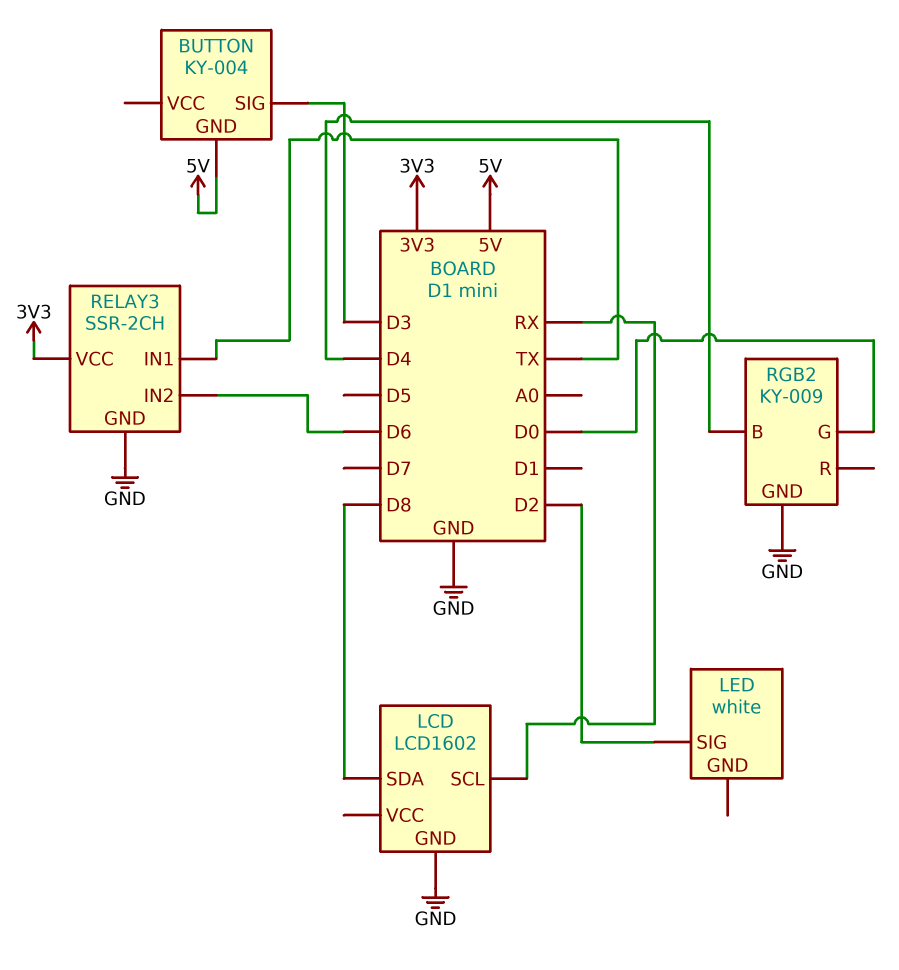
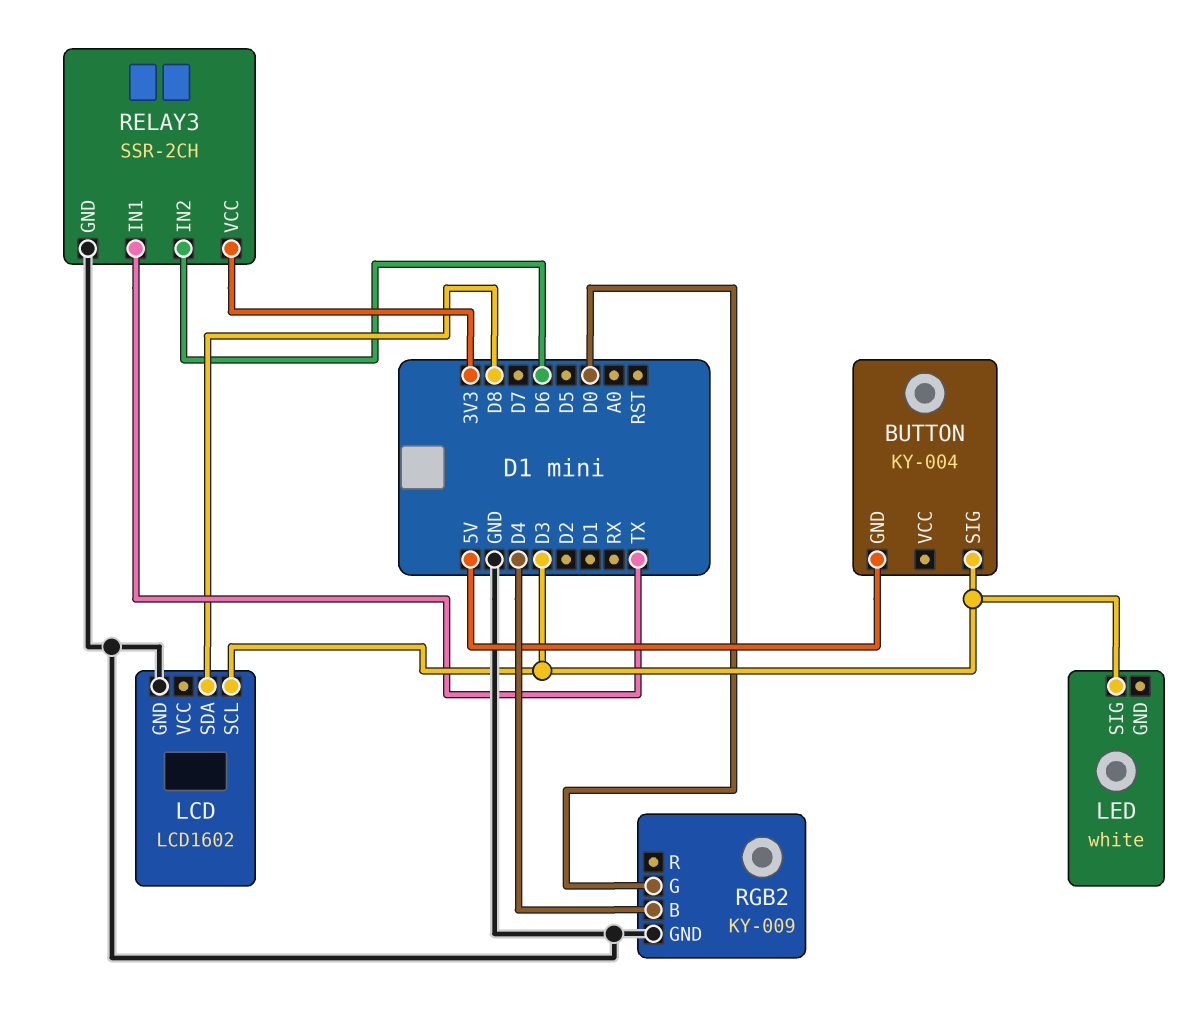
LCD pin SCL: RX -> D3
LED pin SIG: D2 -> D3

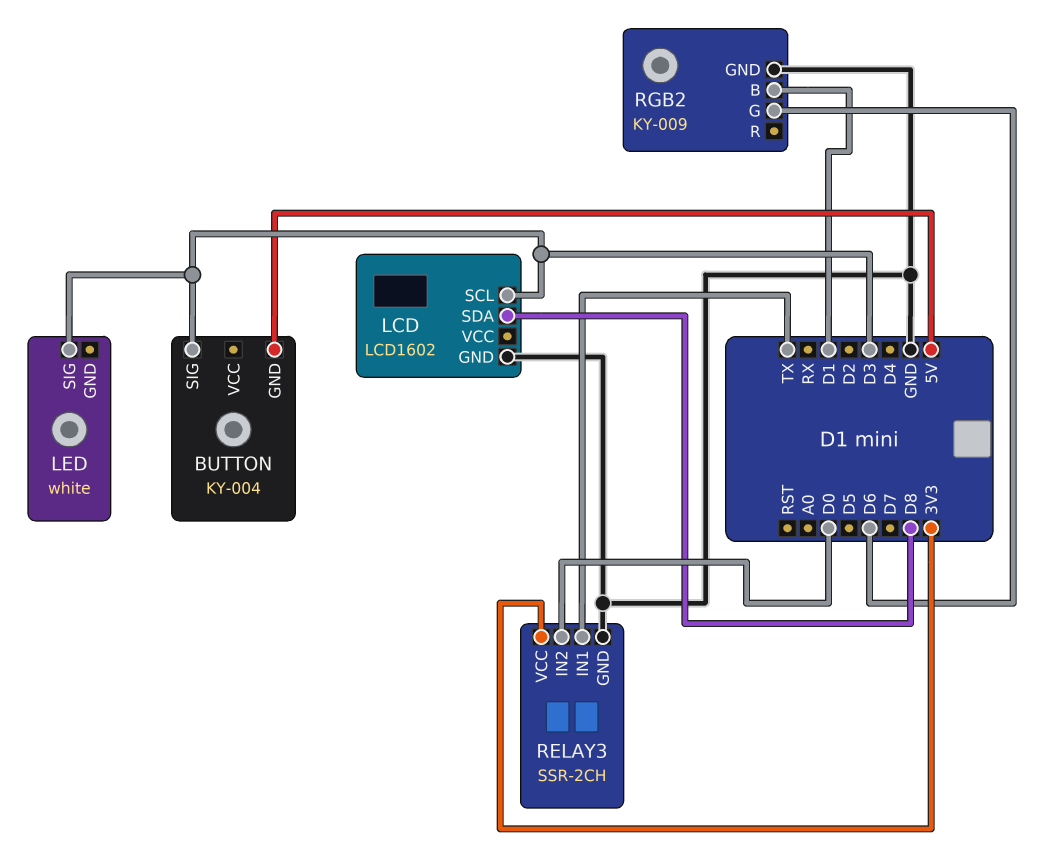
RELAY3 pin IN2: D6 -> D0
RGB2 pin B: D4 -> D1
RGB2 pin G: D0 -> D6

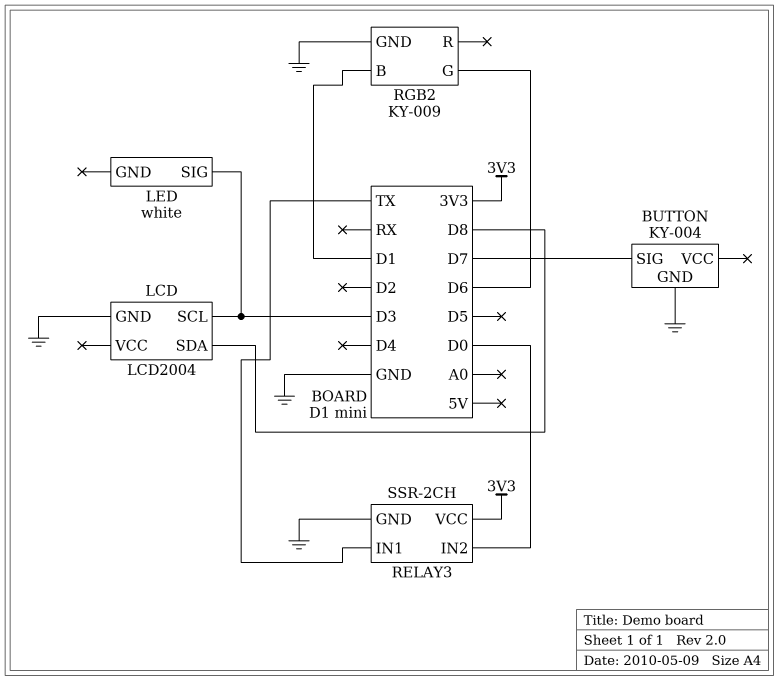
BUTTON pin GND: 5V -> GND
BUTTON pin SIG: D3 -> D7
LCD: LCD1602 -> LCD2004

